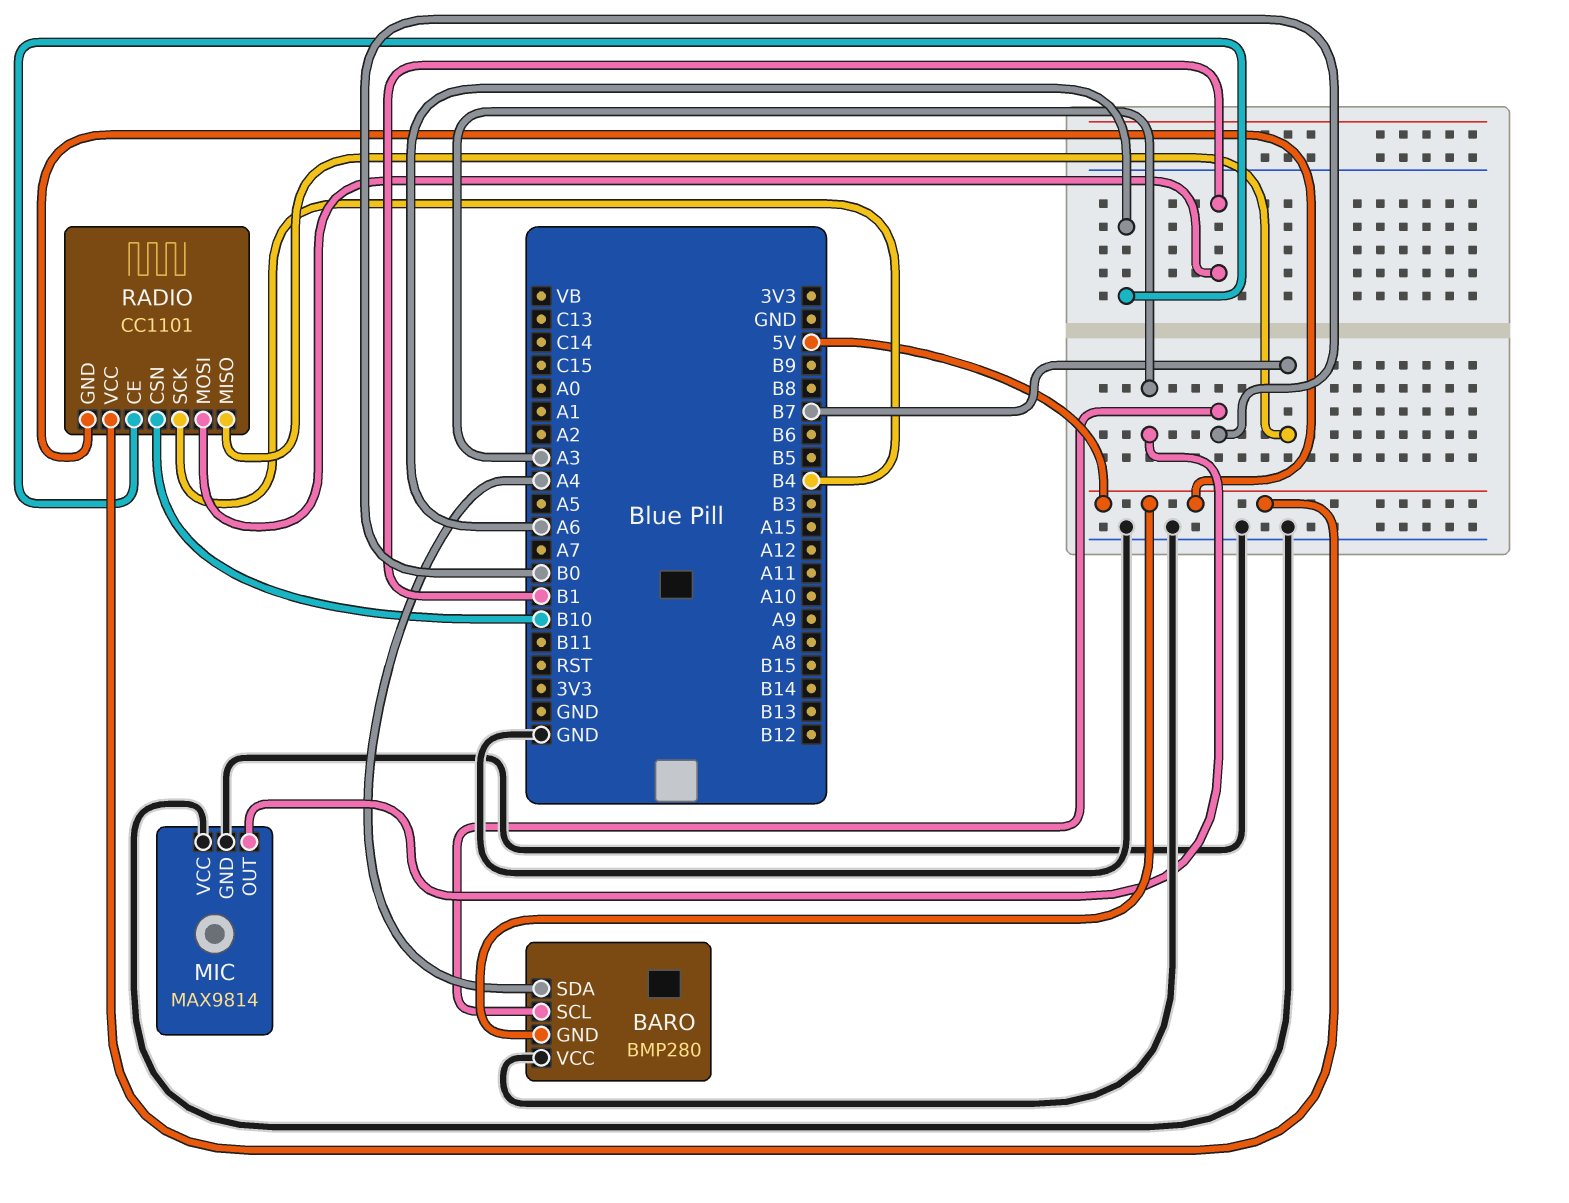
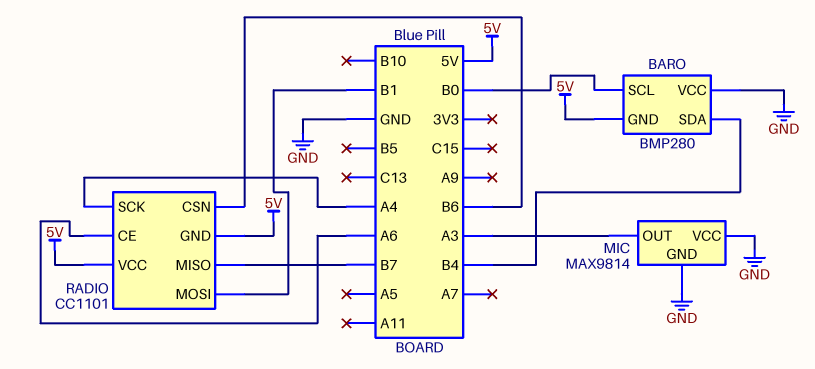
BARO pin SDA: A4 -> B4
RADIO pin CSN: B10 -> B6
RADIO pin SCK: B4 -> A4

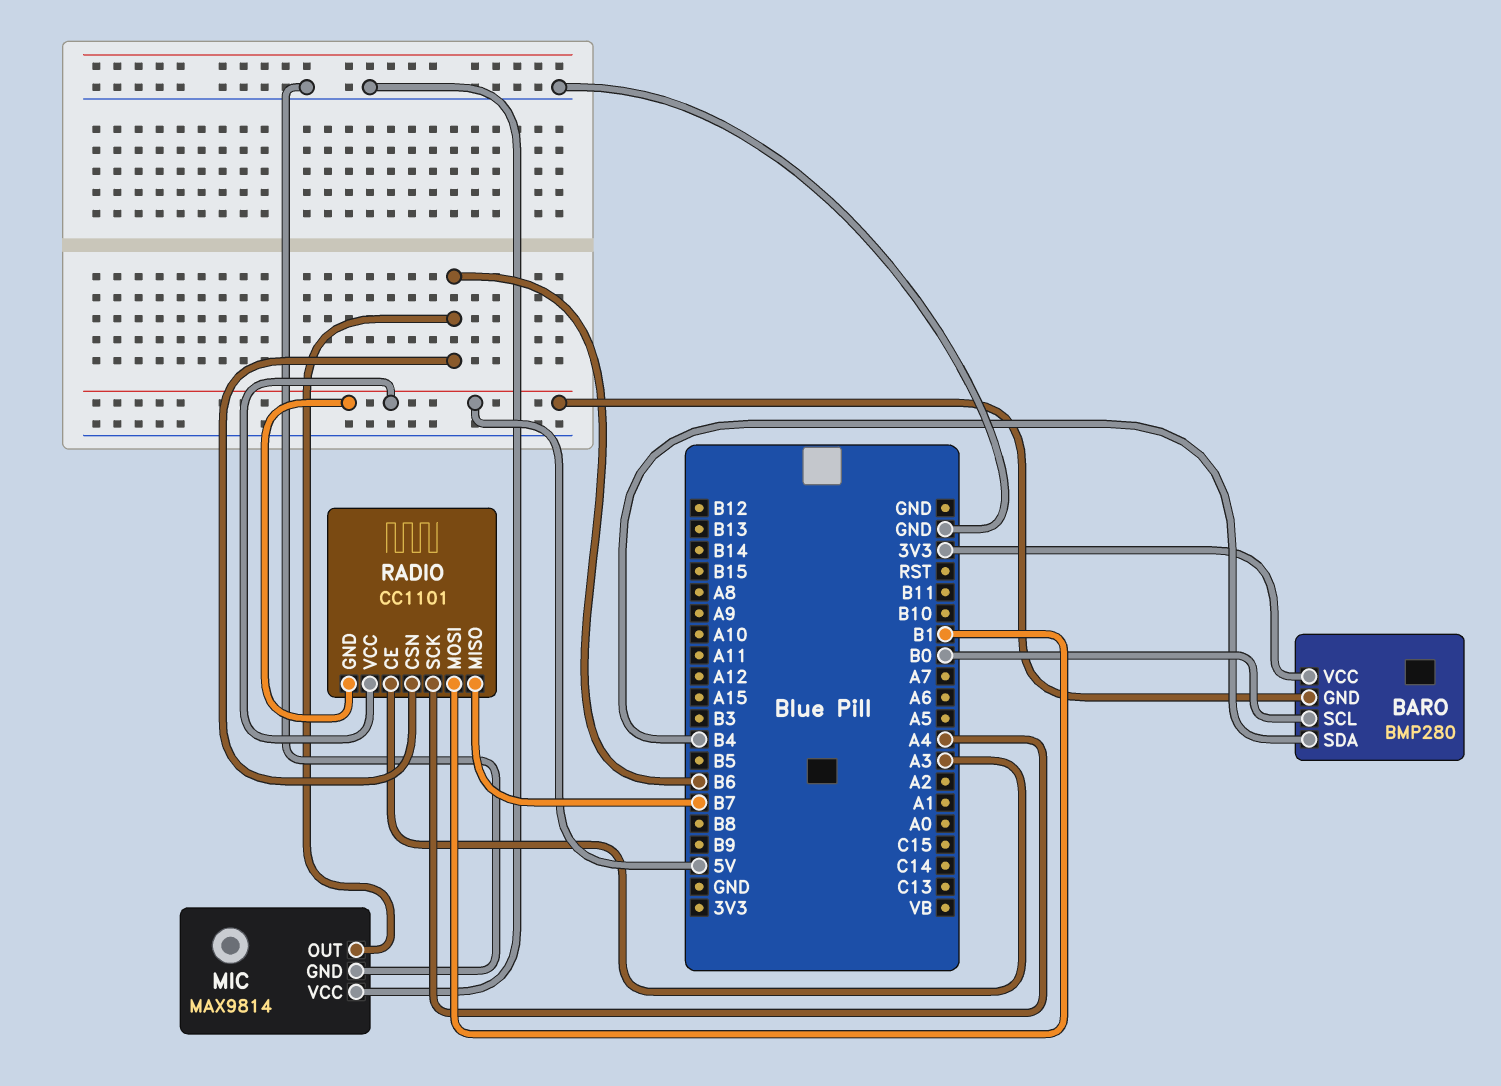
BARO pin VCC: GND -> 3V3
MIC pin OUT: A3 -> B6
RADIO pin CE: A6 -> A3

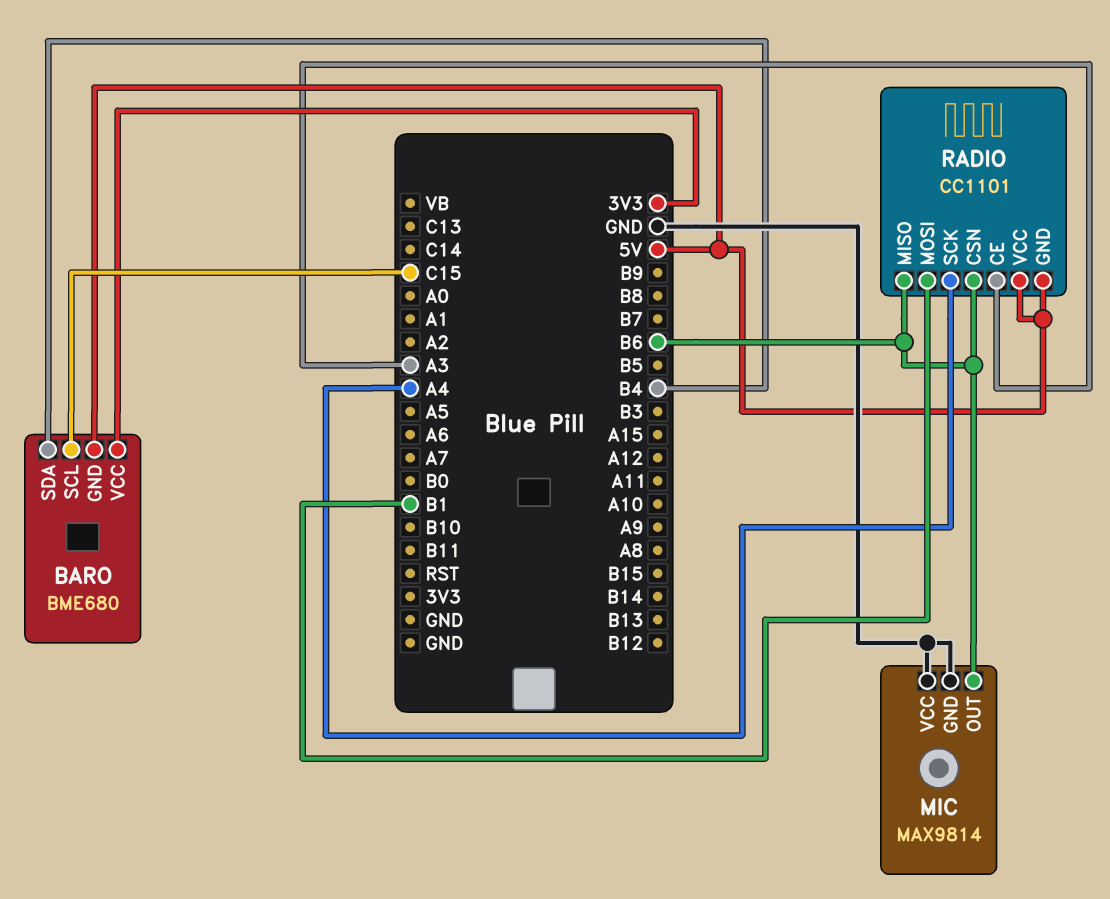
BARO: BMP280 -> BME680
BARO pin SCL: B0 -> C15
RADIO pin MISO: B7 -> B6

